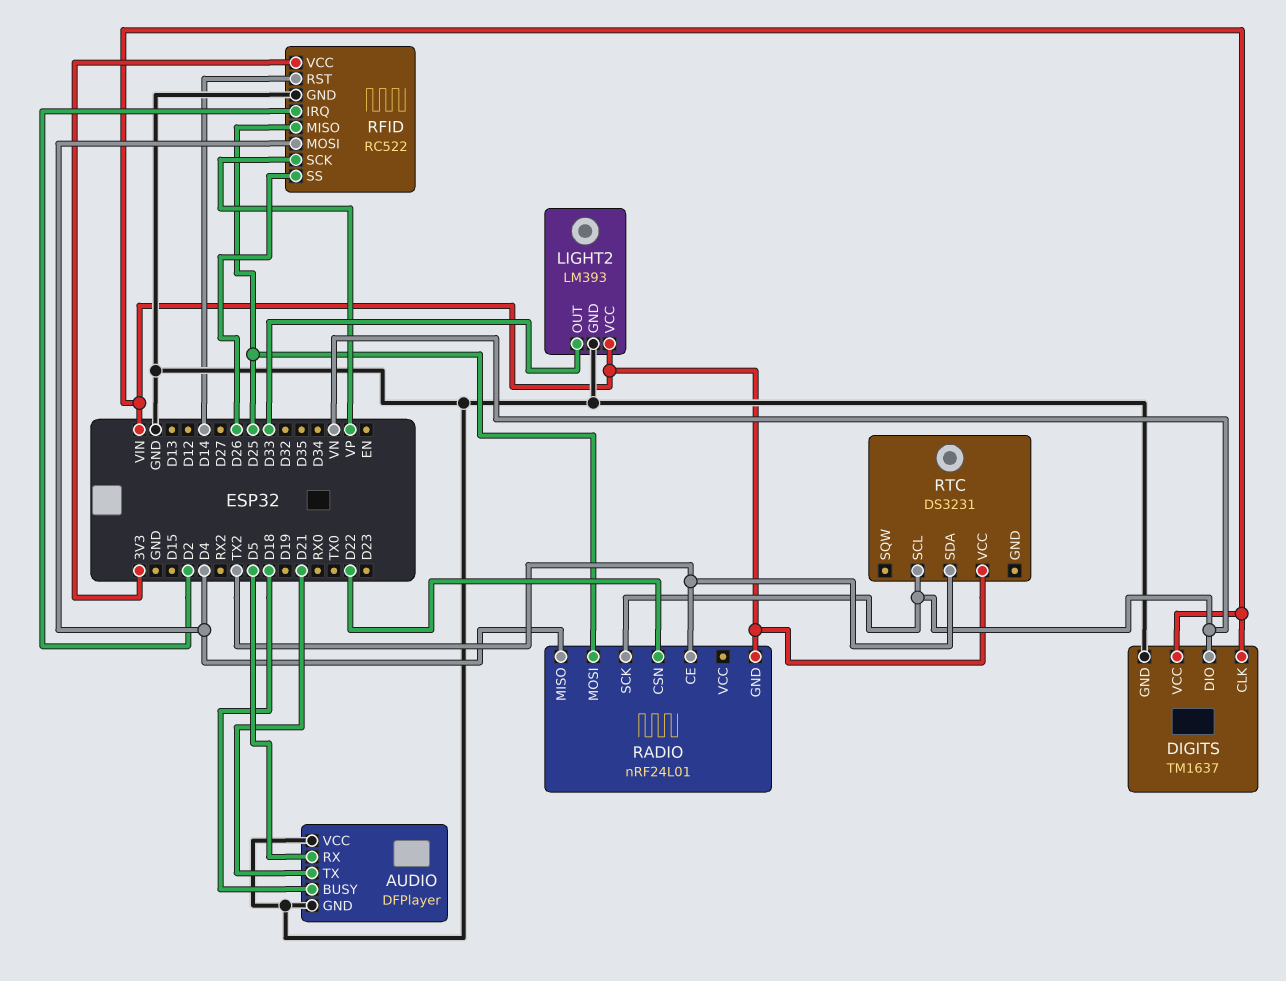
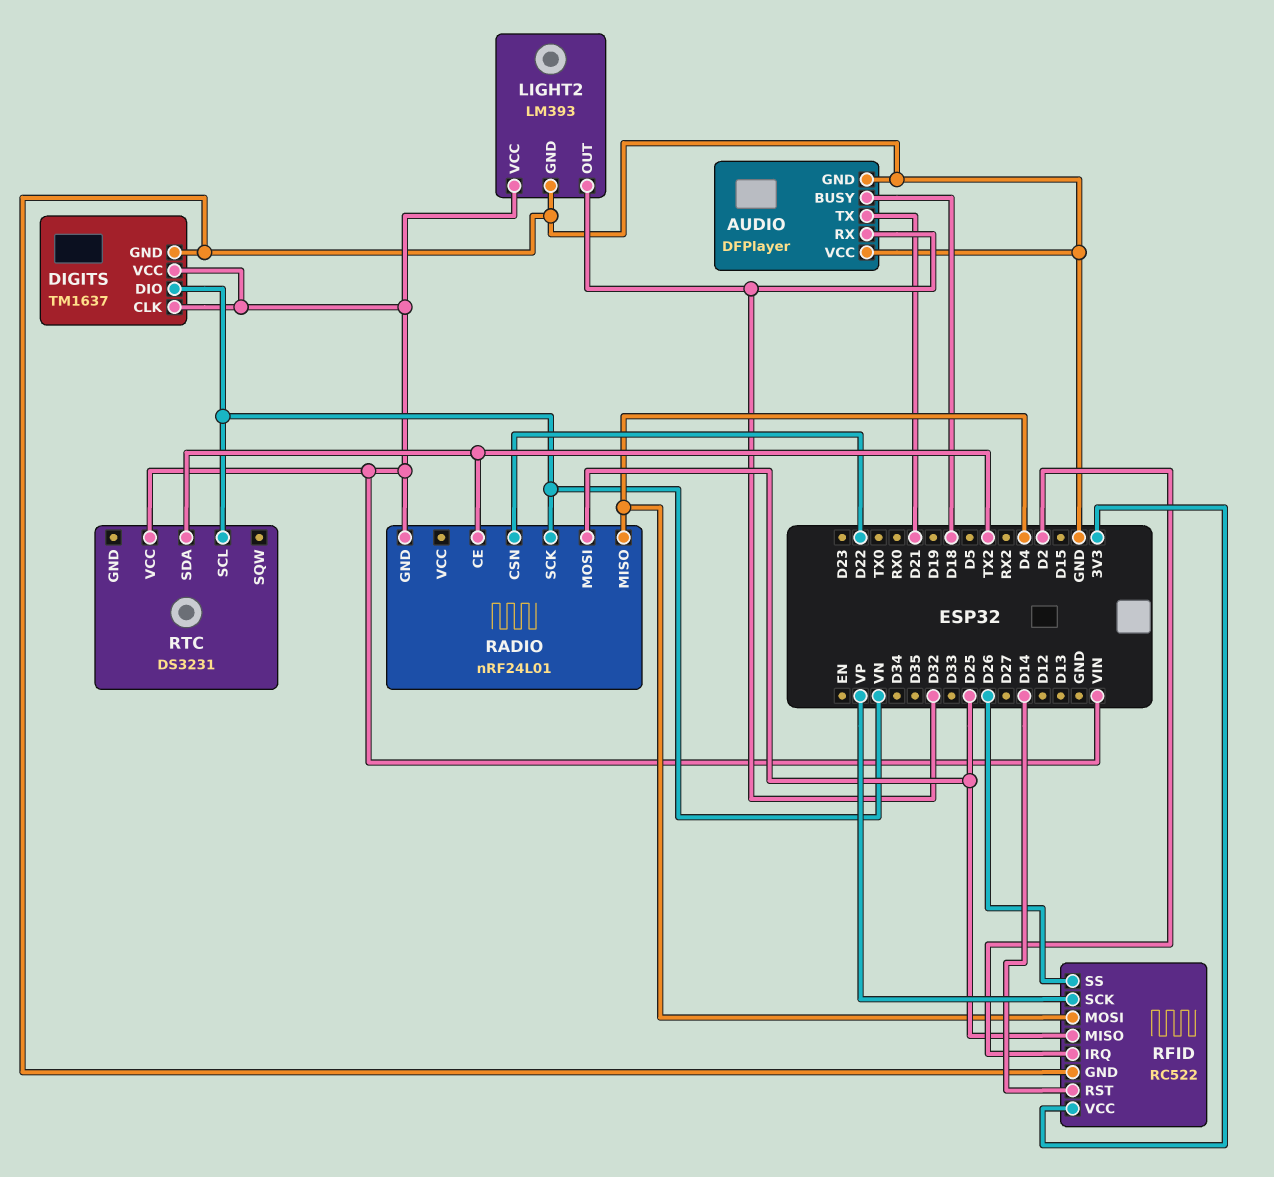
AUDIO pin RX: D5 -> D32
LIGHT2 pin OUT: D33 -> D32

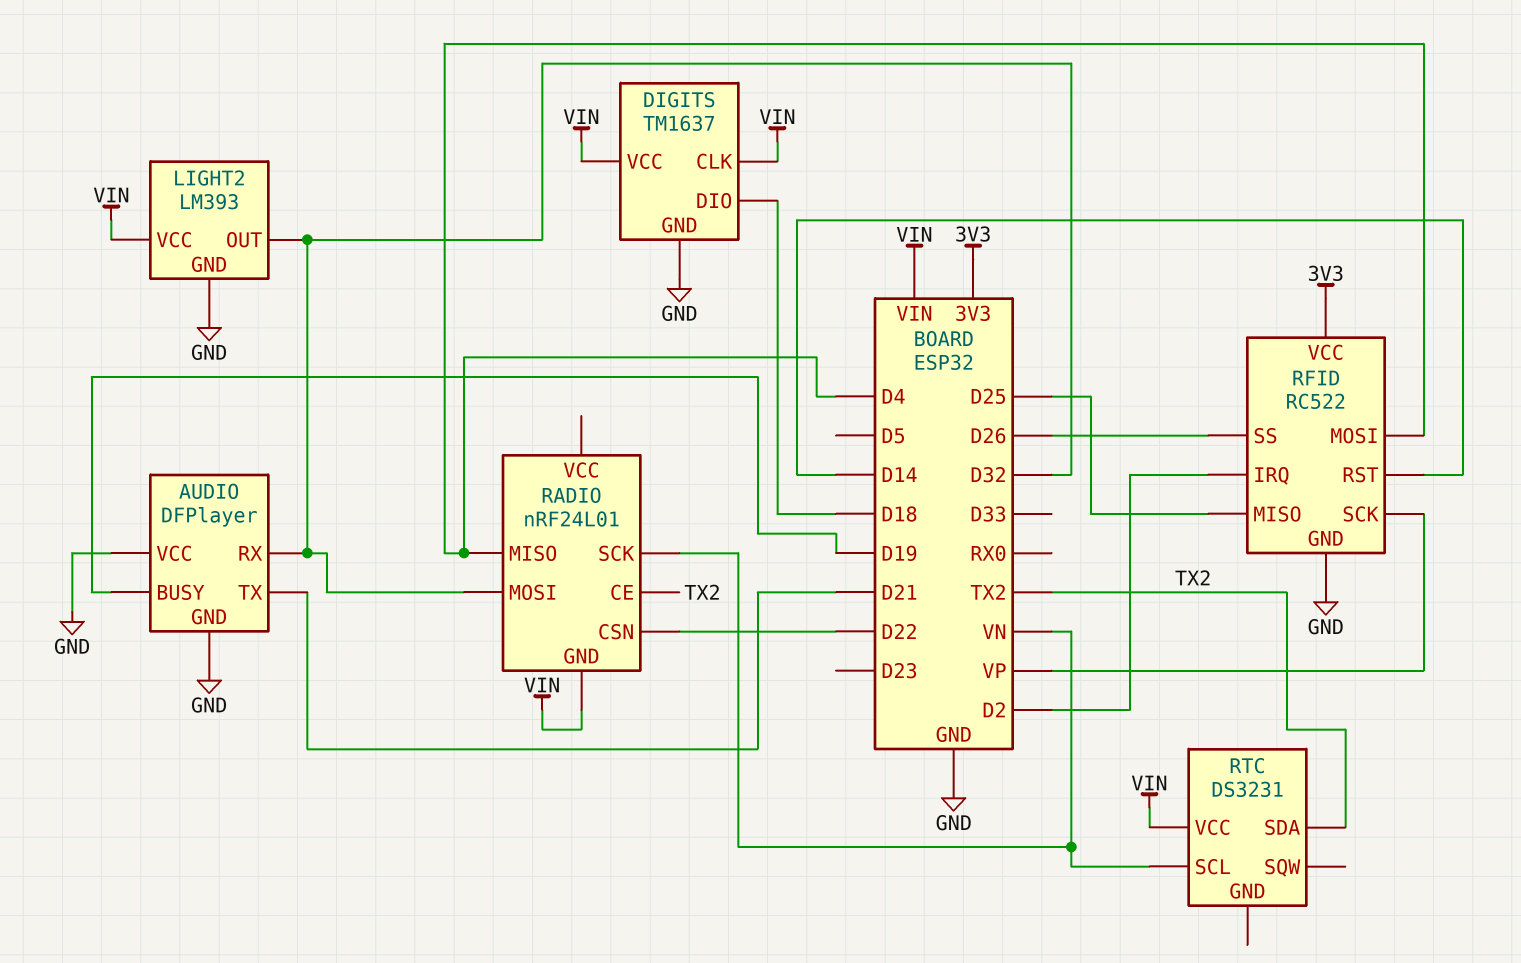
AUDIO pin BUSY: D18 -> D19
DIGITS pin DIO: VN -> D18
RADIO pin MOSI: D25 -> D32

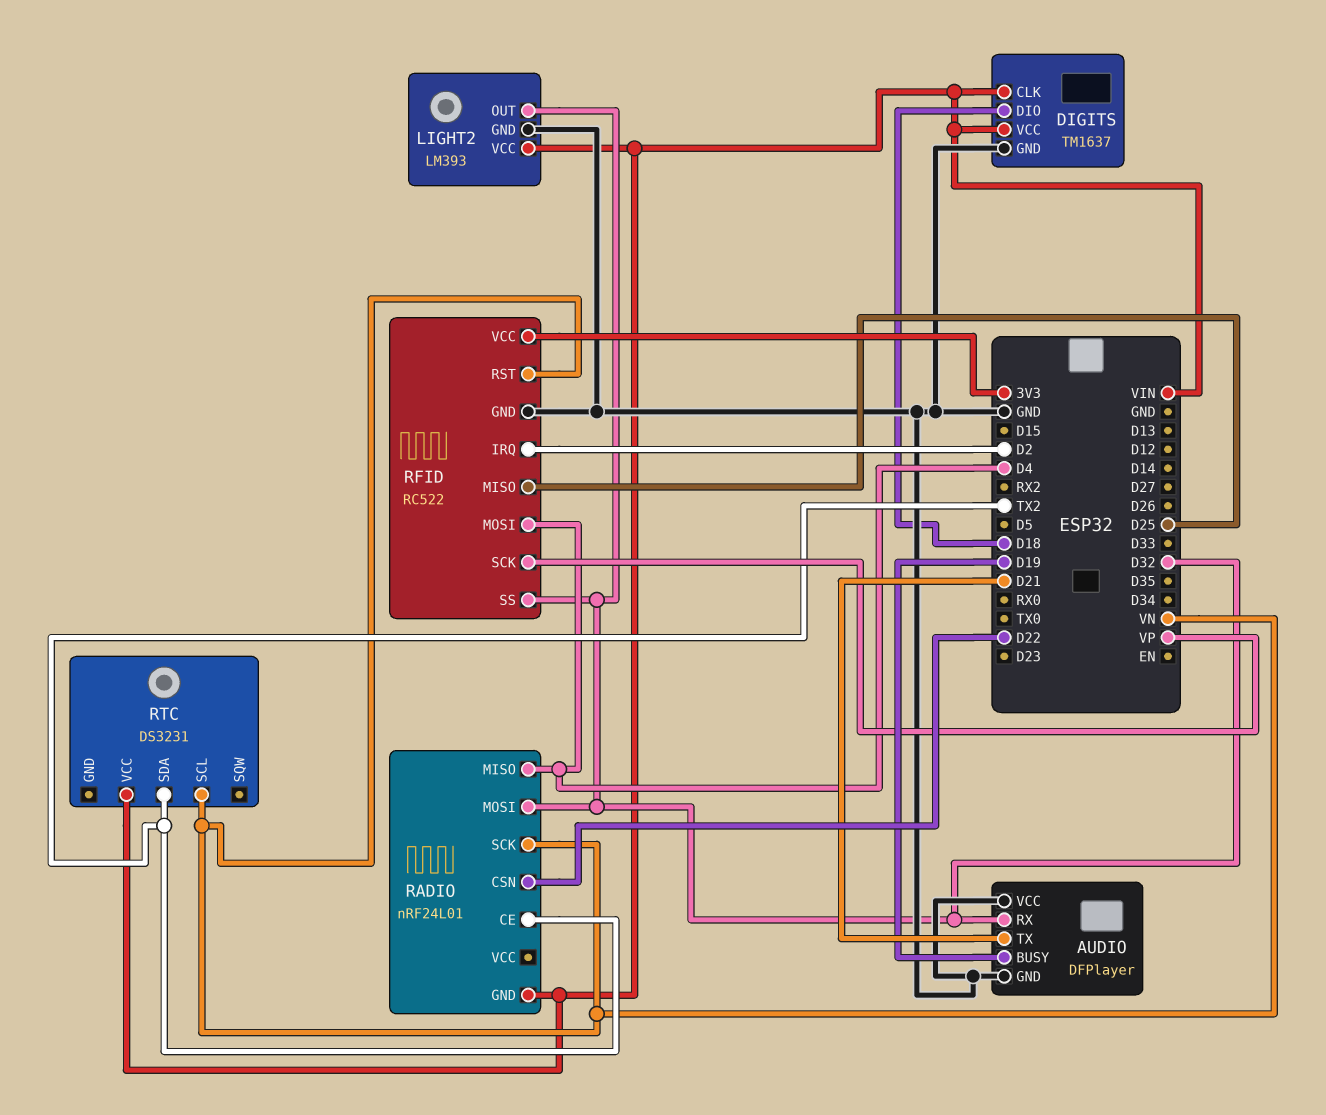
RFID pin RST: D14 -> VN
RFID pin SS: D26 -> D32

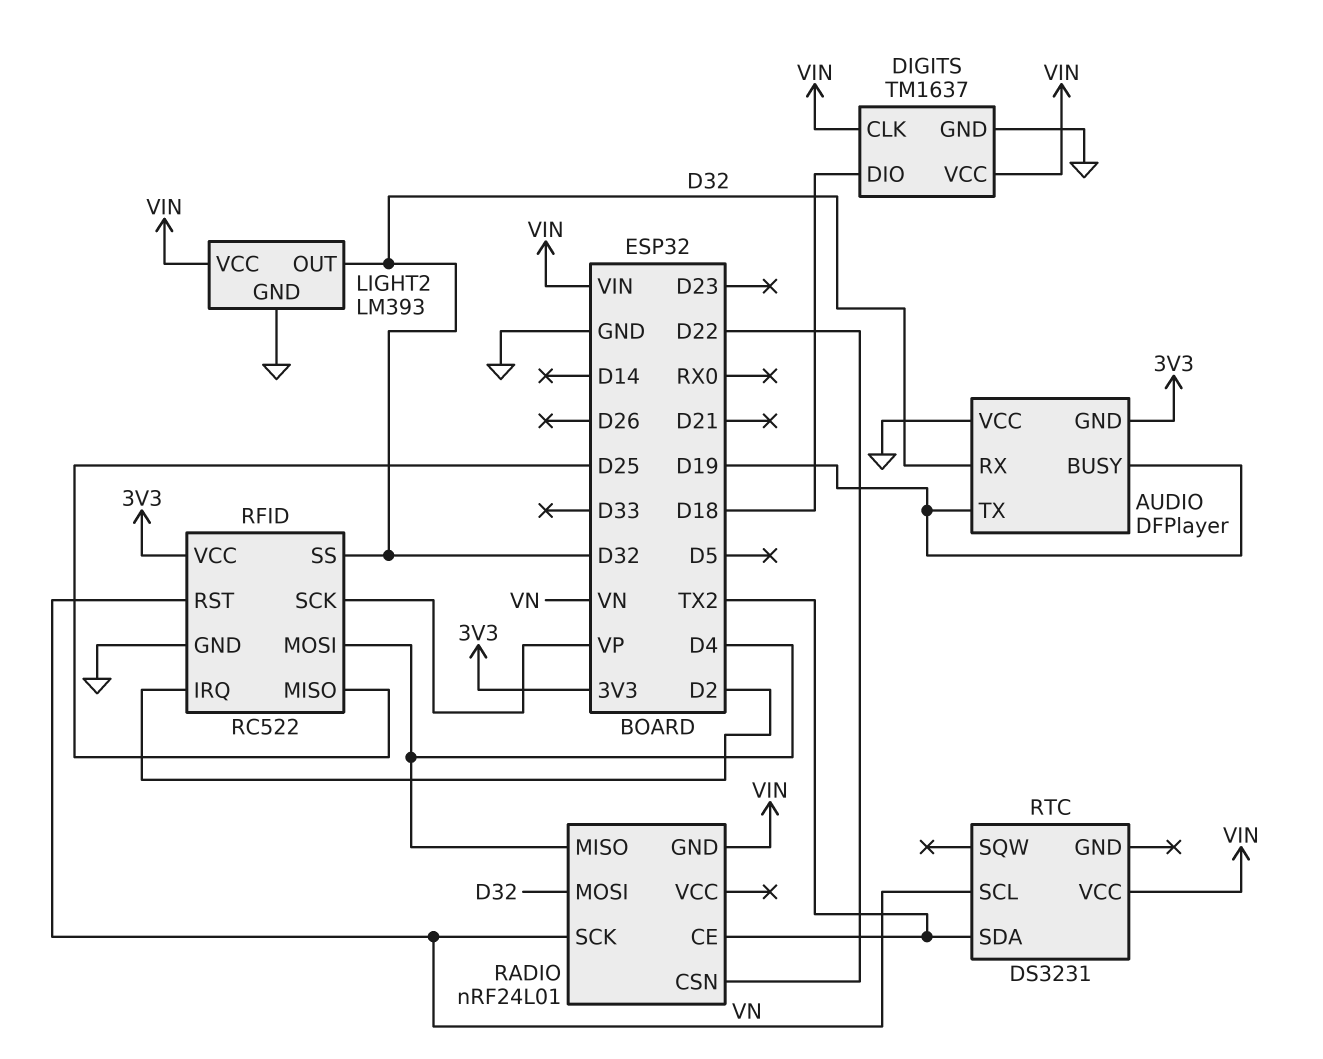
AUDIO pin GND: GND -> 3V3
AUDIO pin TX: D21 -> D19

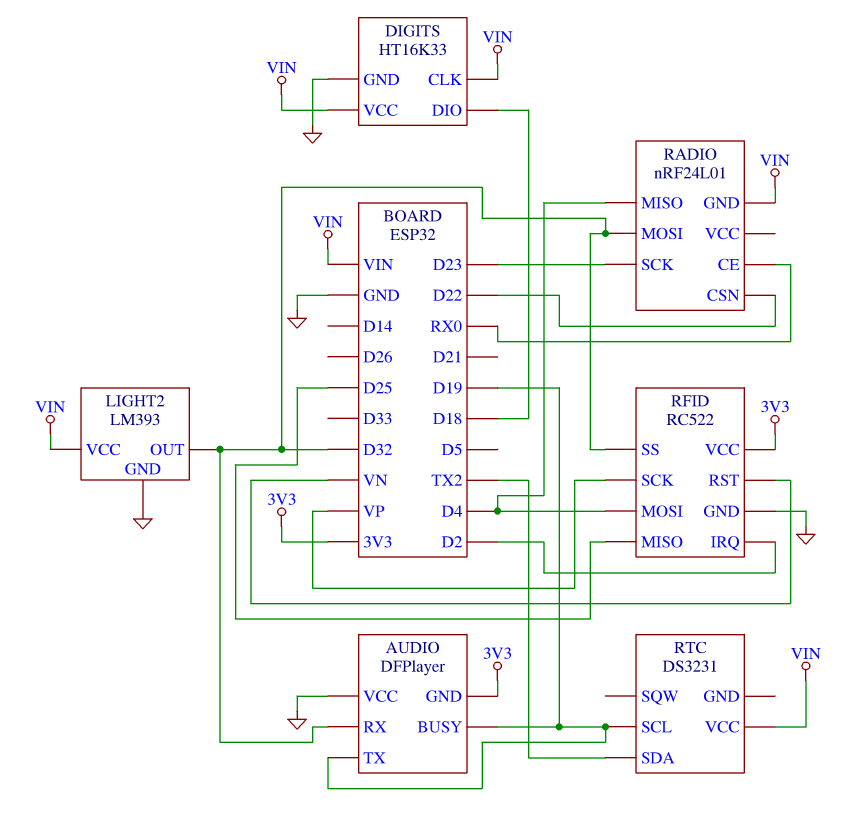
DIGITS: TM1637 -> HT16K33
RADIO pin CE: TX2 -> RX0
RADIO pin SCK: VN -> D23
RTC pin SCL: VN -> D19

